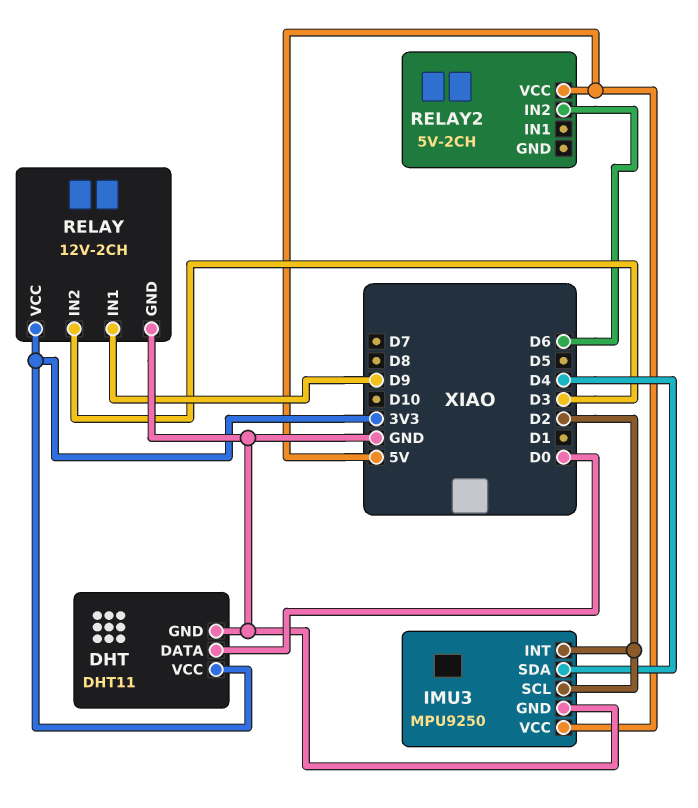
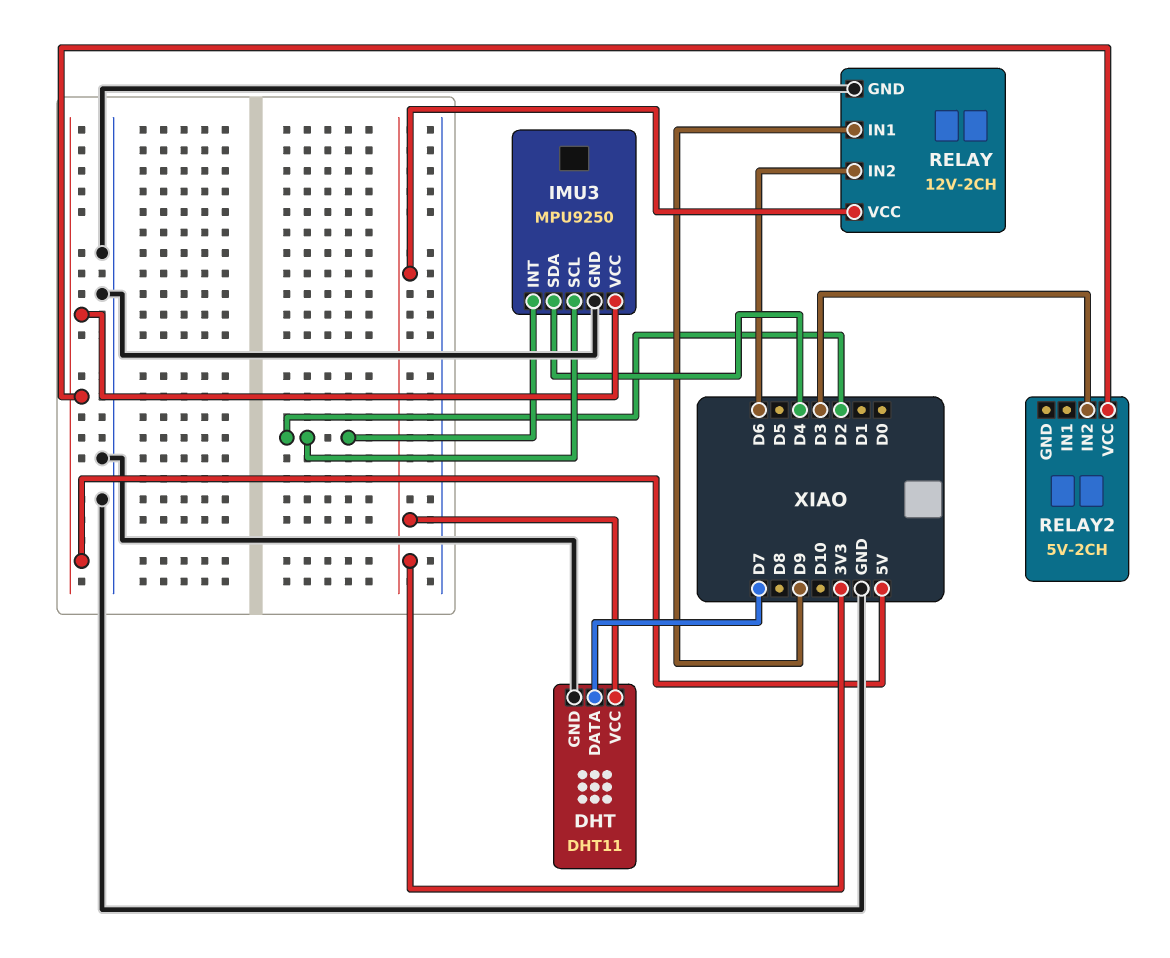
DHT pin DATA: D0 -> D7
RELAY pin IN2: D3 -> D6
RELAY2 pin IN2: D6 -> D3

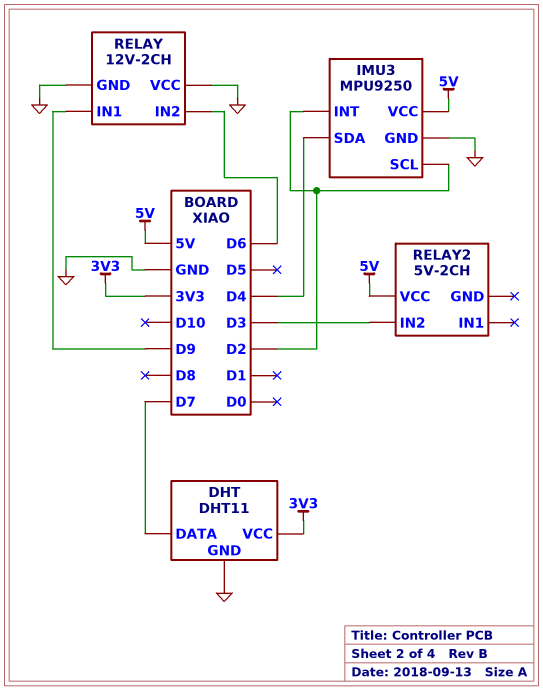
RELAY pin VCC: 3V3 -> GND

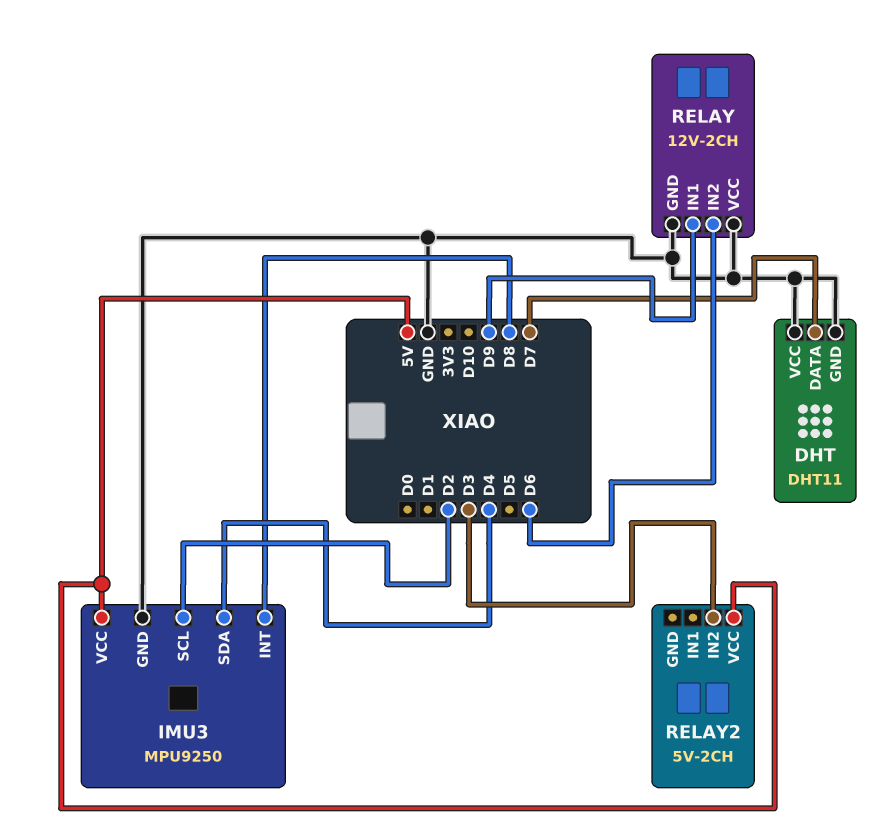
DHT pin VCC: 3V3 -> GND
IMU3 pin INT: D2 -> D8

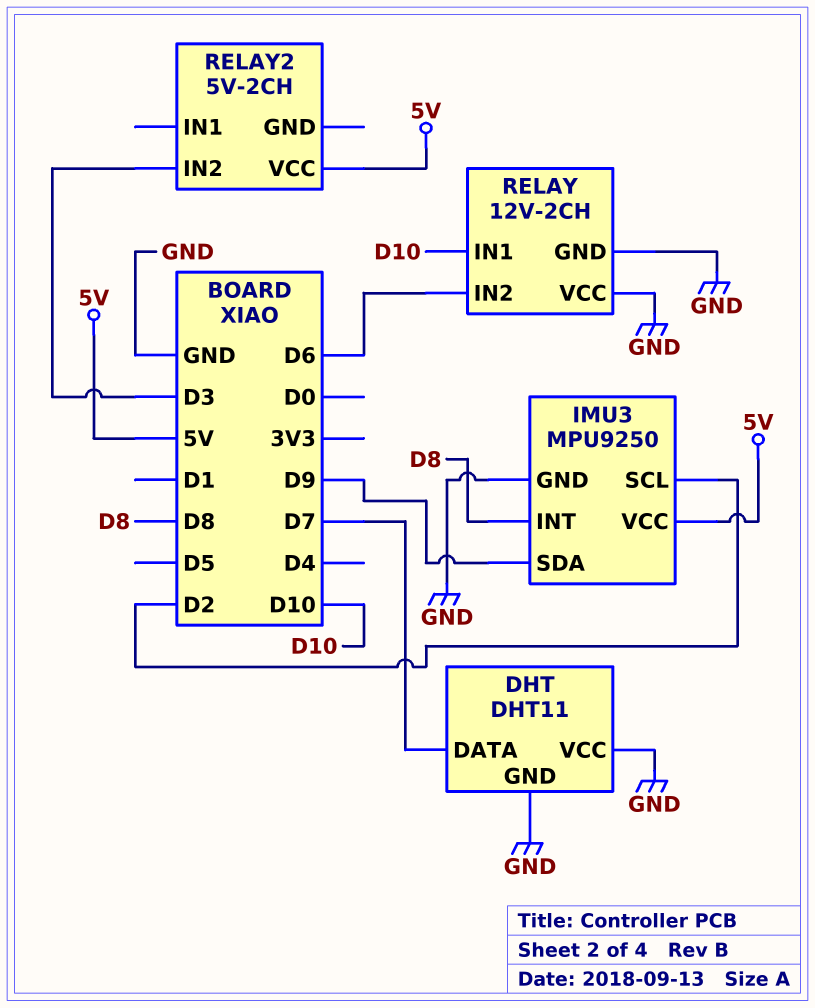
IMU3 pin SDA: D4 -> D9
RELAY pin IN1: D9 -> D10

